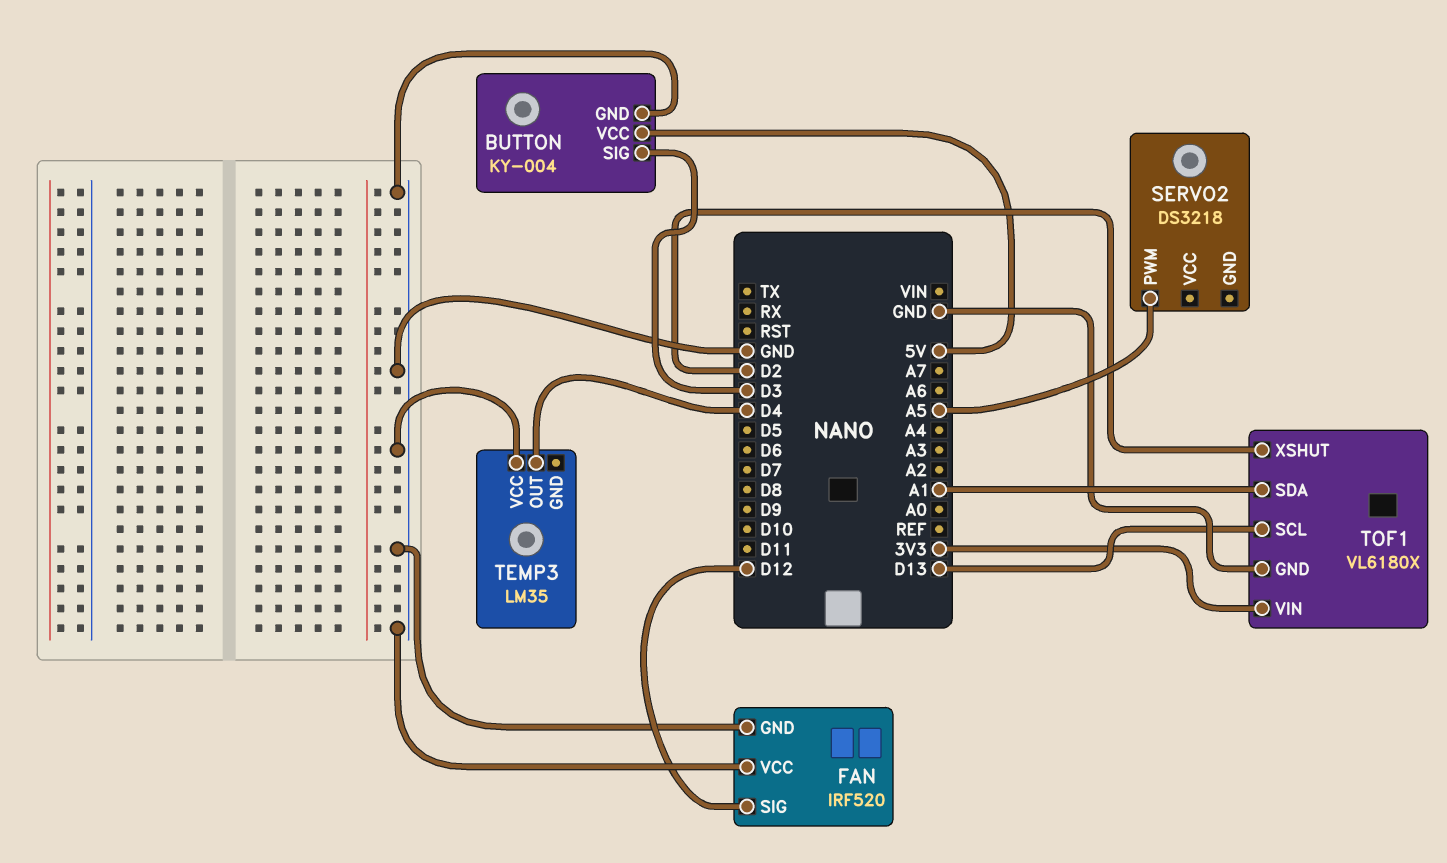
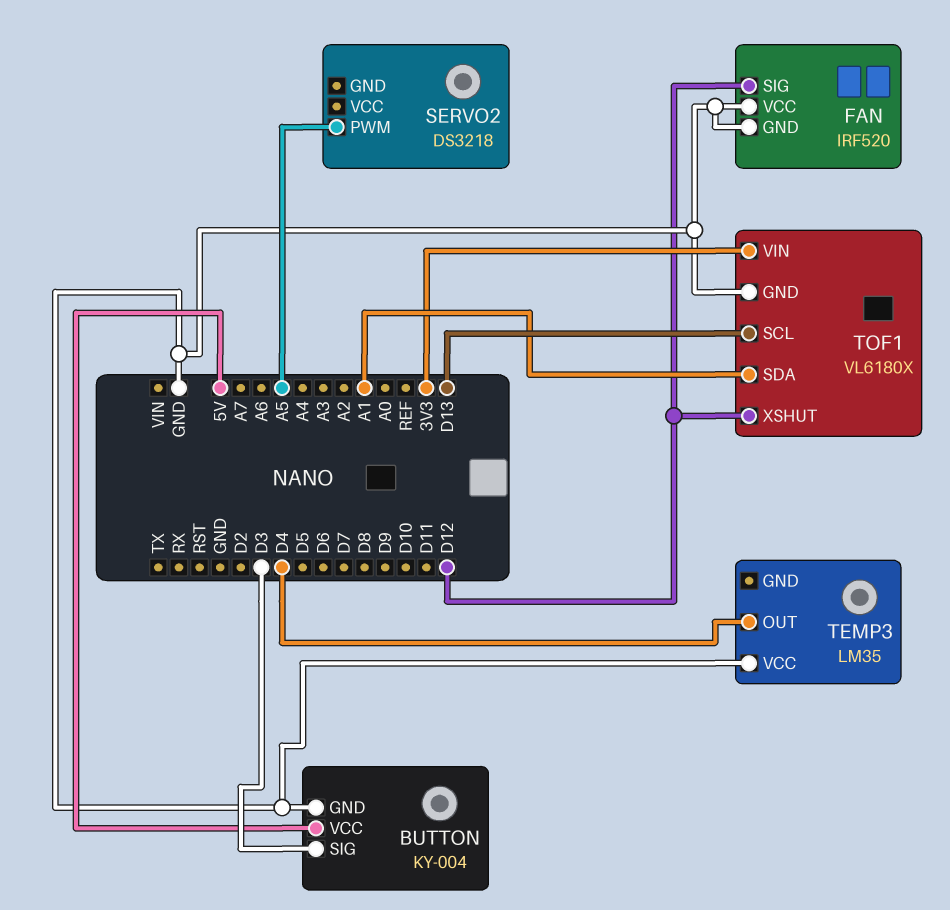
TOF1 pin XSHUT: D2 -> D12

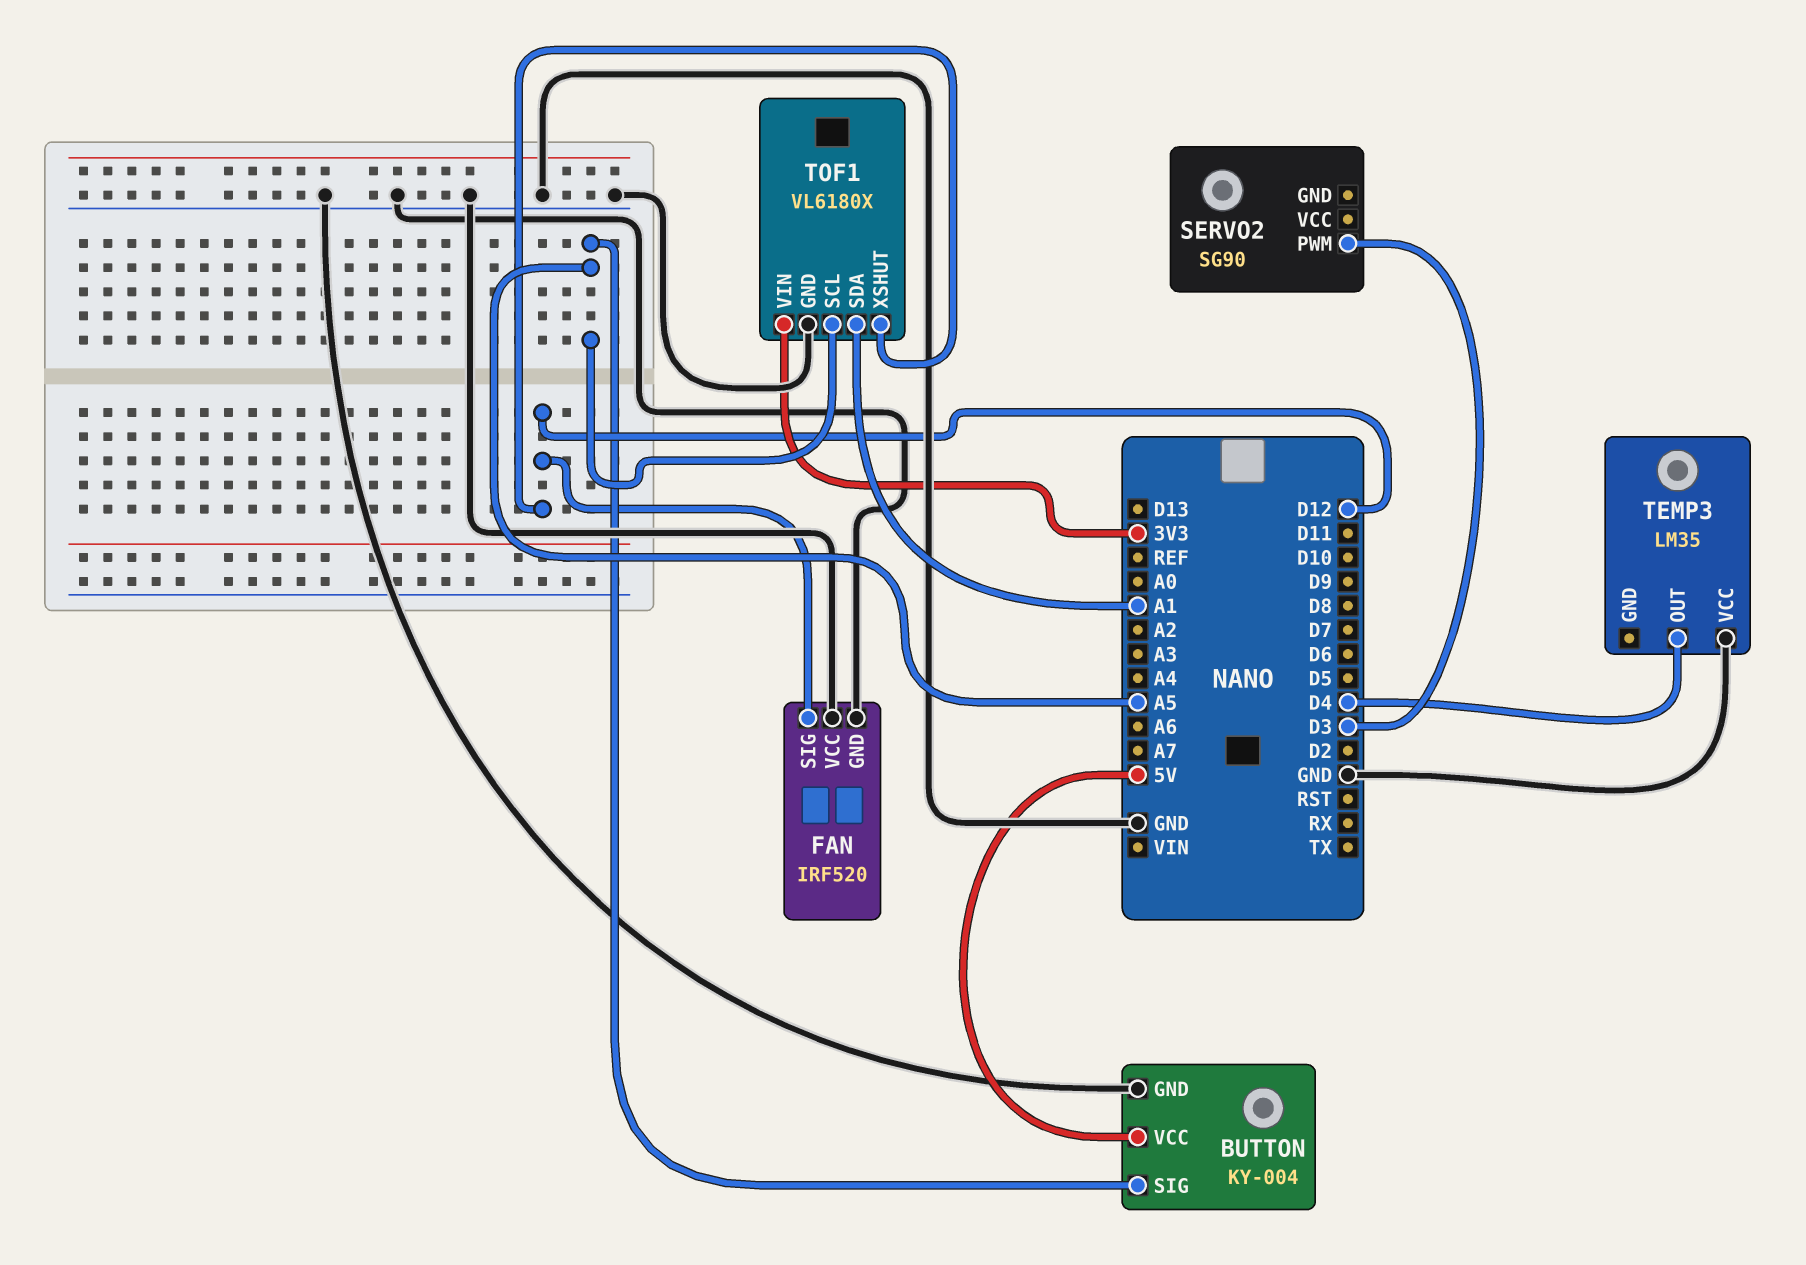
BUTTON pin SIG: D3 -> A5
SERVO2: DS3218 -> SG90
SERVO2 pin PWM: A5 -> D3
TOF1 pin SCL: D13 -> A5

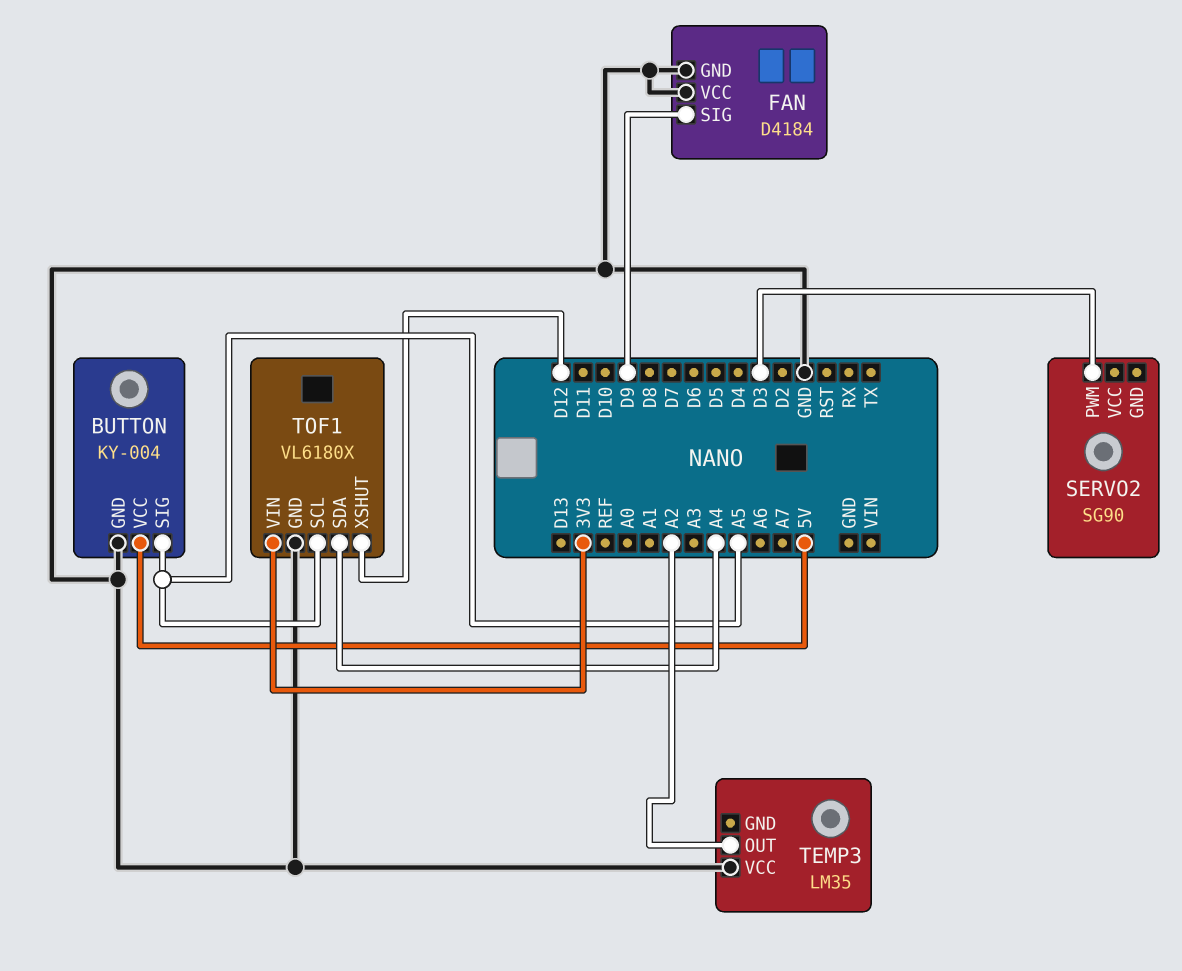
FAN: IRF520 -> D4184
FAN pin SIG: D12 -> D9
TEMP3 pin OUT: D4 -> A2
TOF1 pin SDA: A1 -> A4

